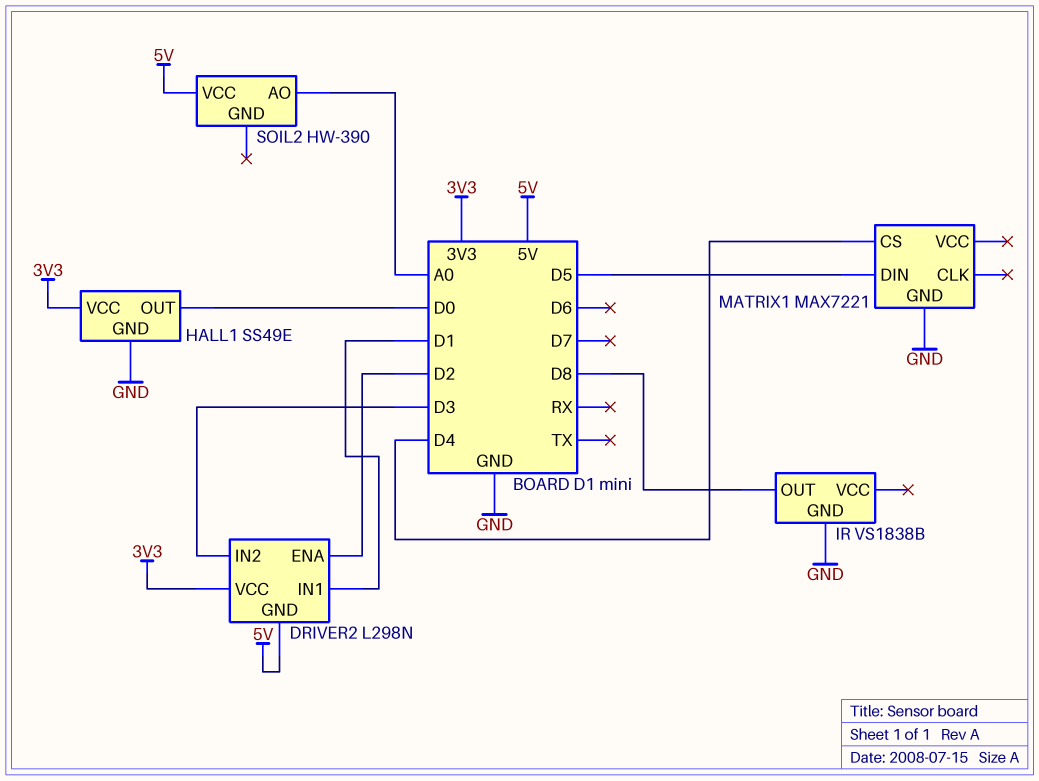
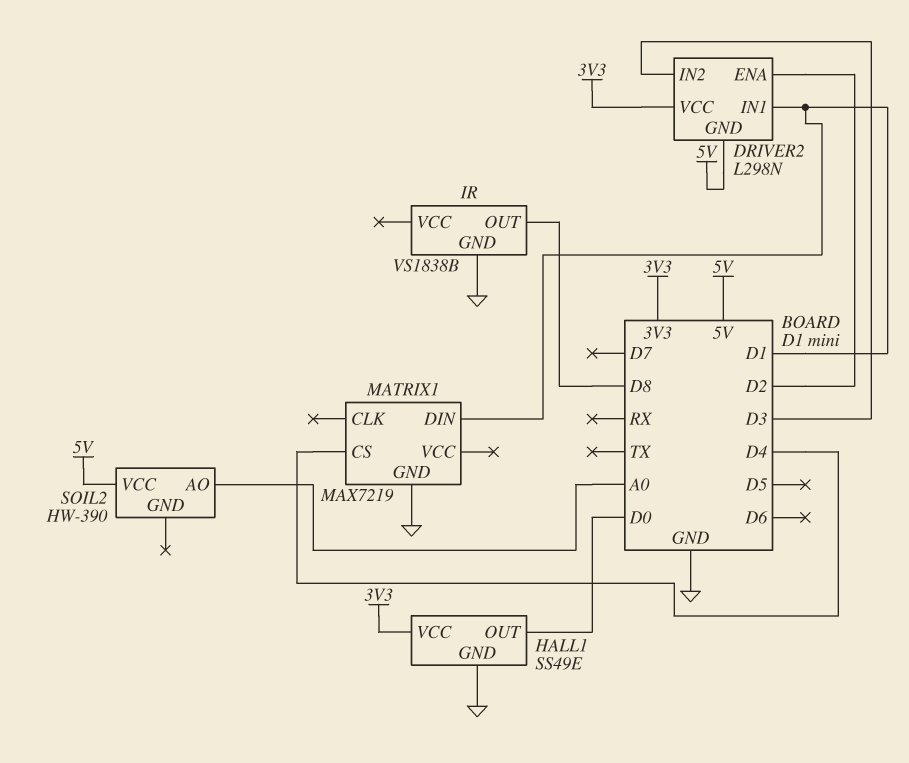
MATRIX1: MAX7221 -> MAX7219
MATRIX1 pin DIN: D5 -> D1

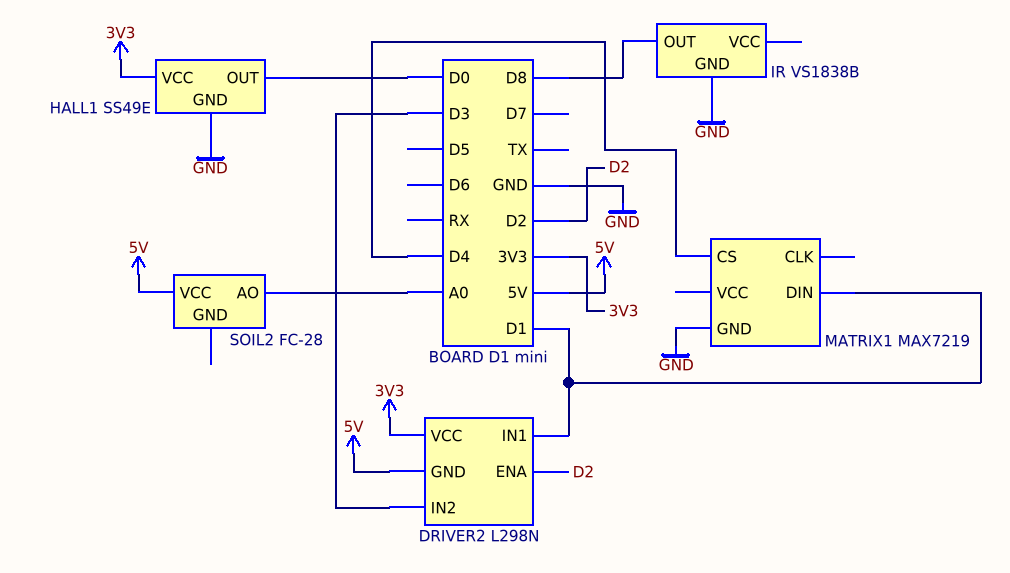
SOIL2: HW-390 -> FC-28

